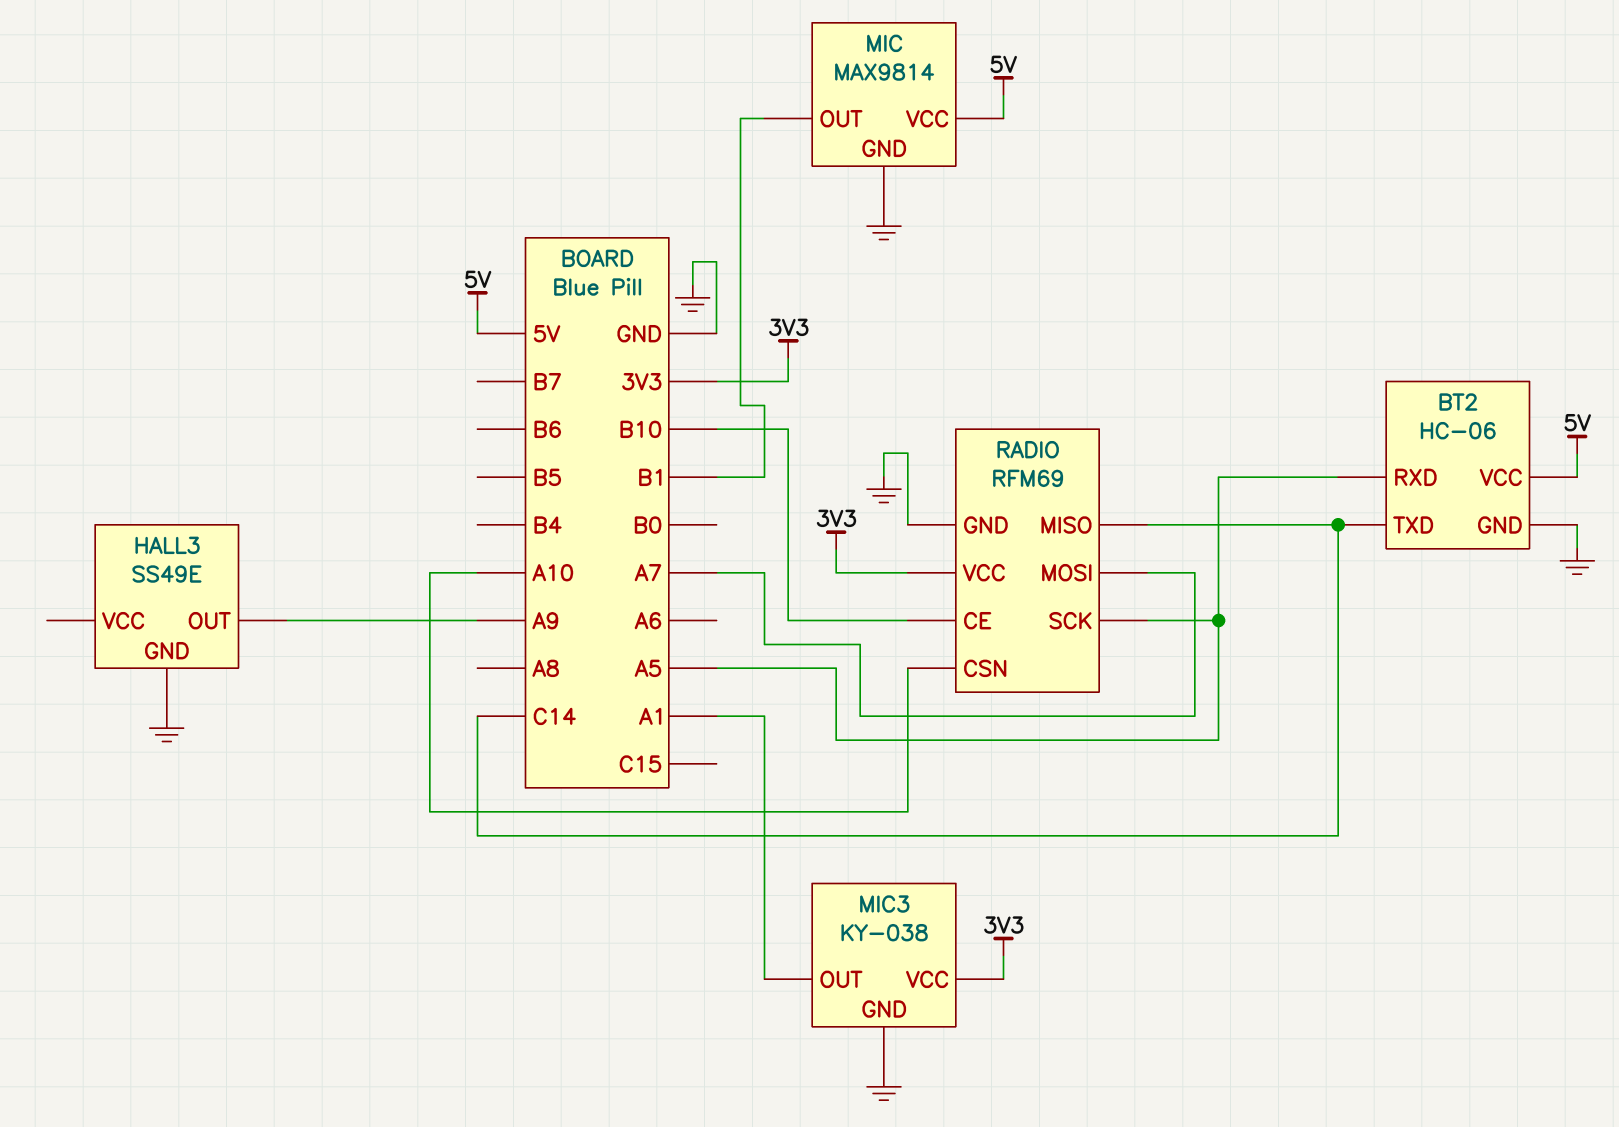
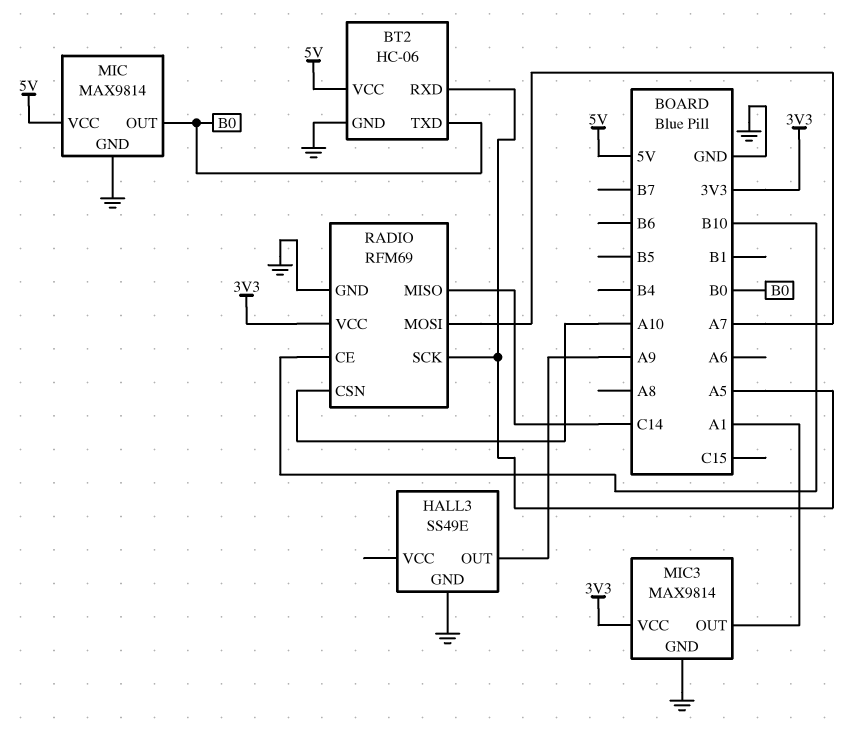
BT2 pin TXD: C14 -> B0
MIC pin OUT: B1 -> B0
MIC3: KY-038 -> MAX9814

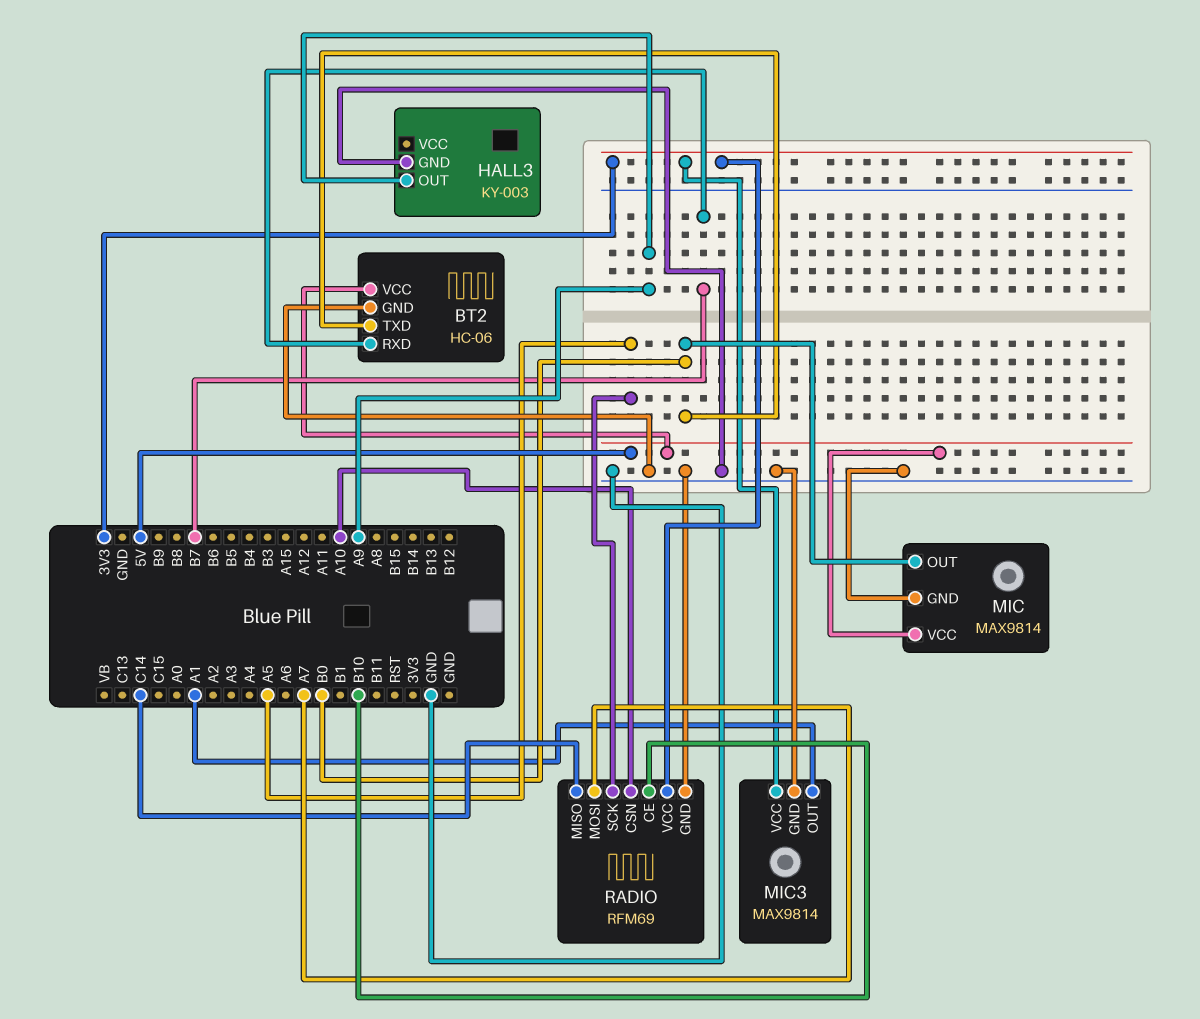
BT2 pin RXD: A5 -> B7
HALL3: SS49E -> KY-003

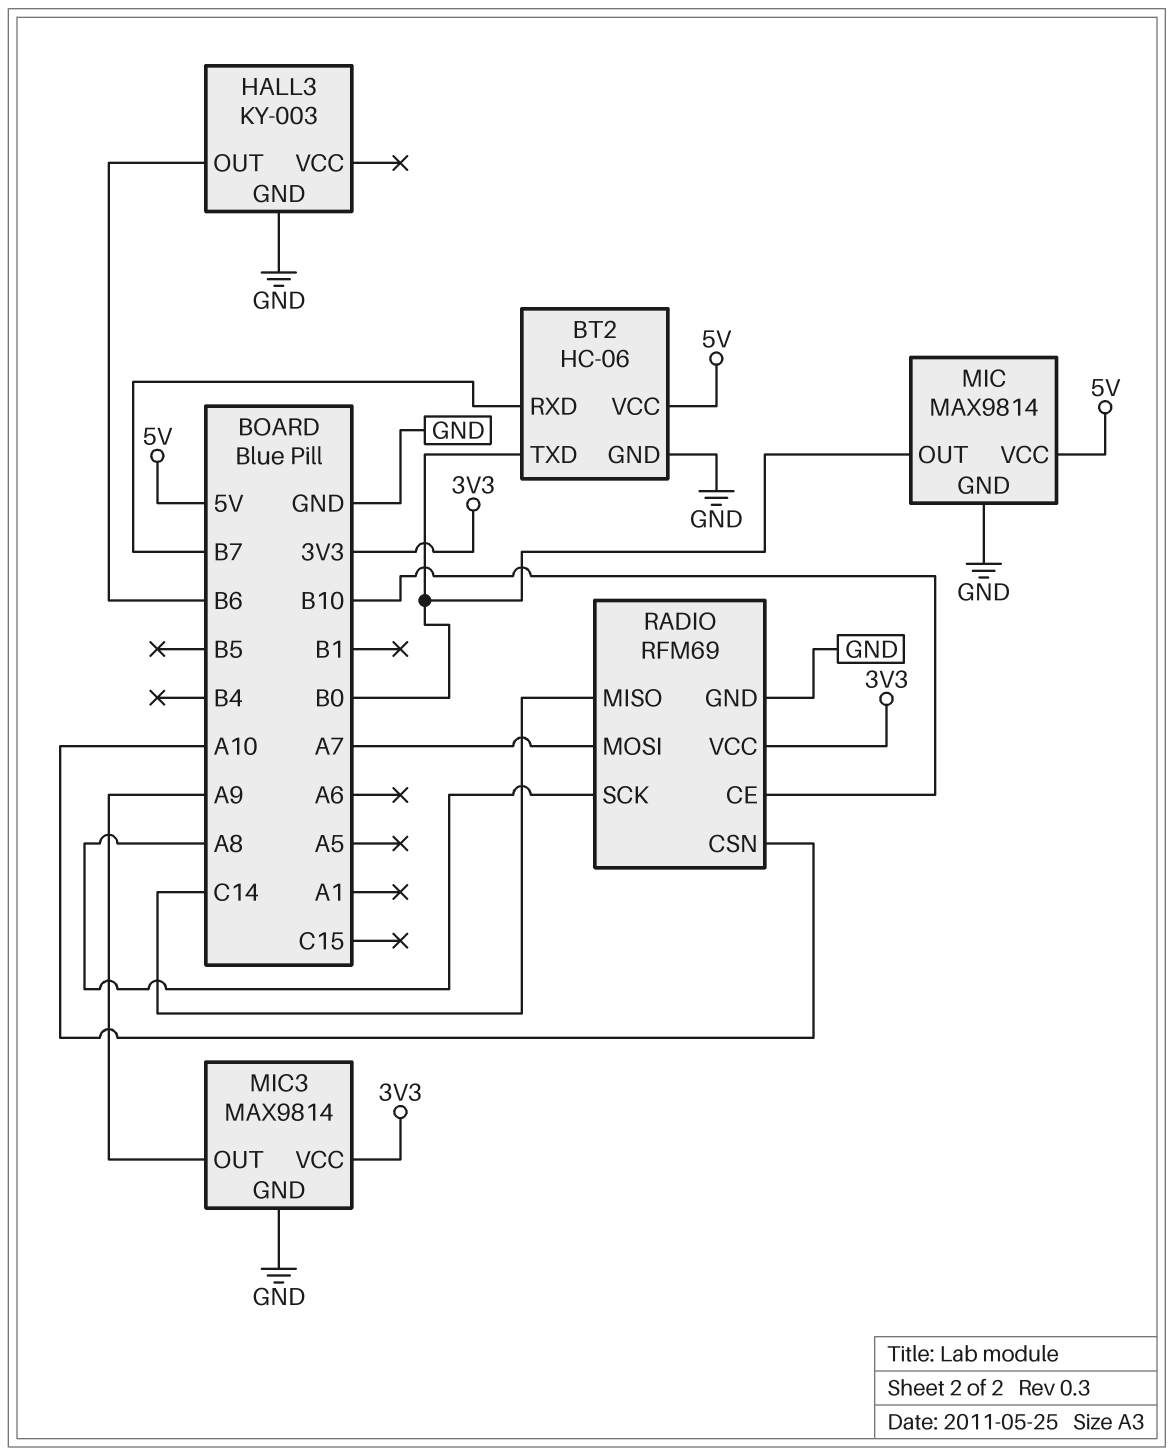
HALL3 pin OUT: A9 -> B6
MIC3 pin OUT: A1 -> A9
RADIO pin SCK: A5 -> A8

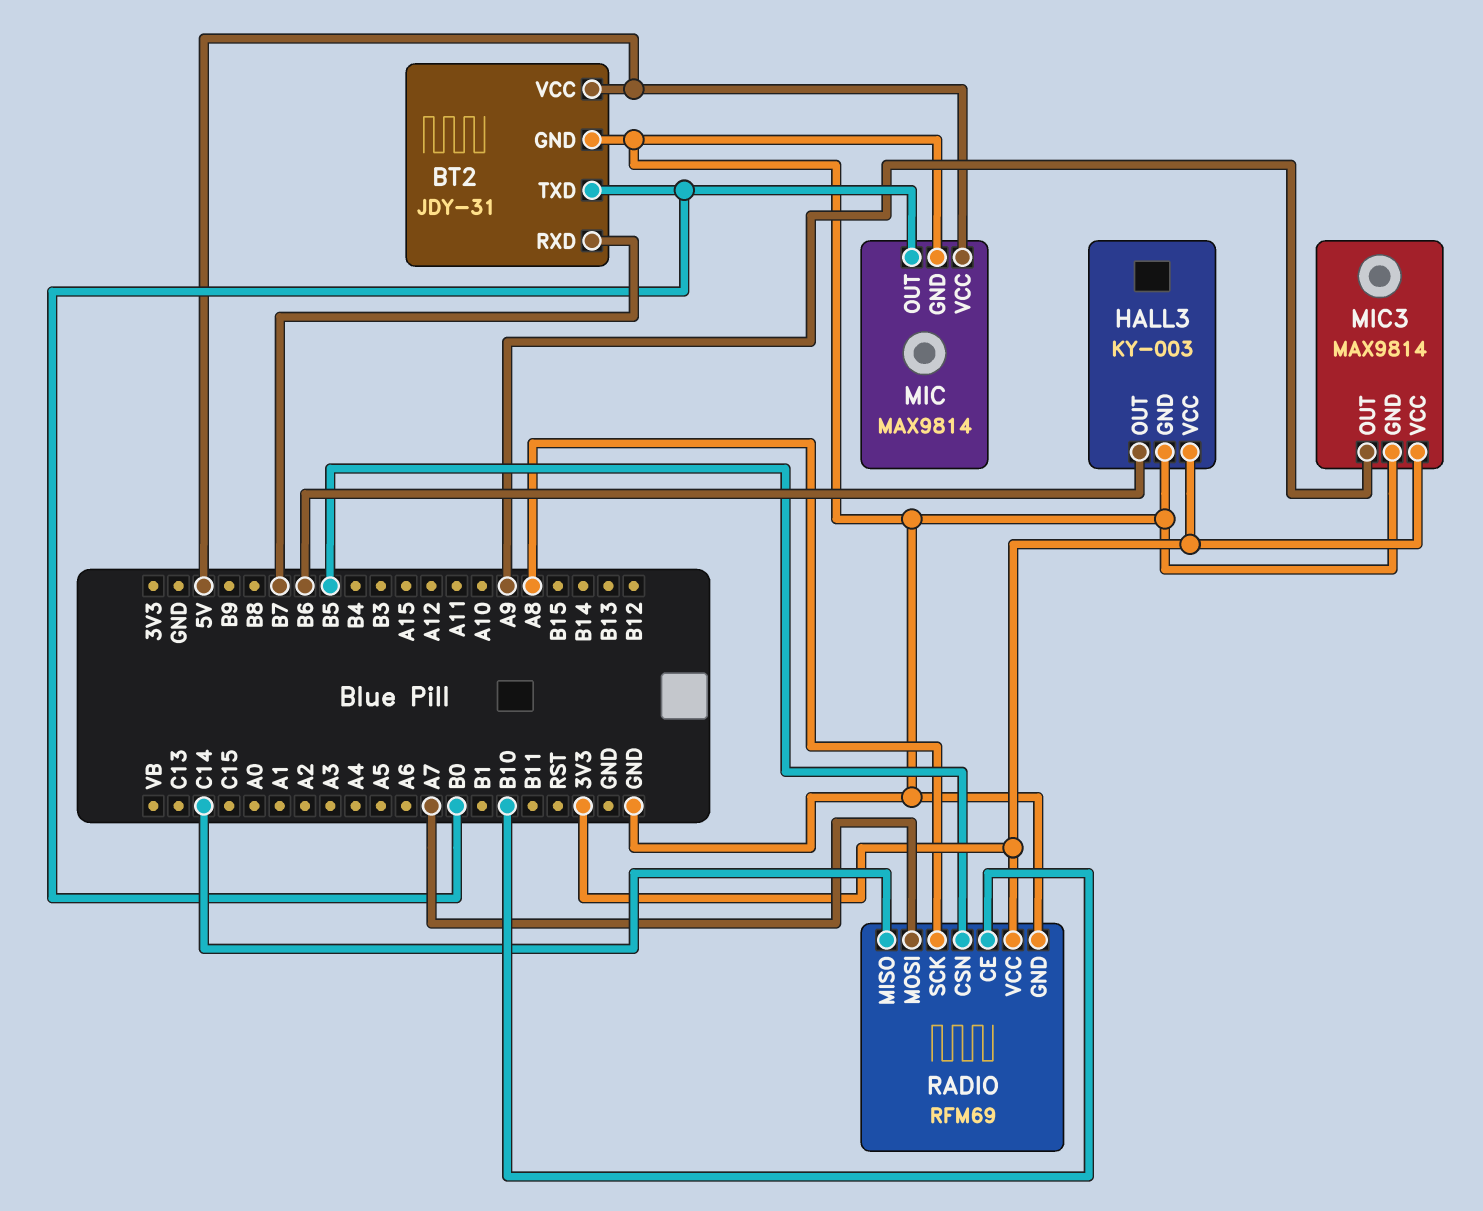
BT2: HC-06 -> JDY-31
HALL3 pin VCC: none -> 3V3
RADIO pin CSN: A10 -> B5

